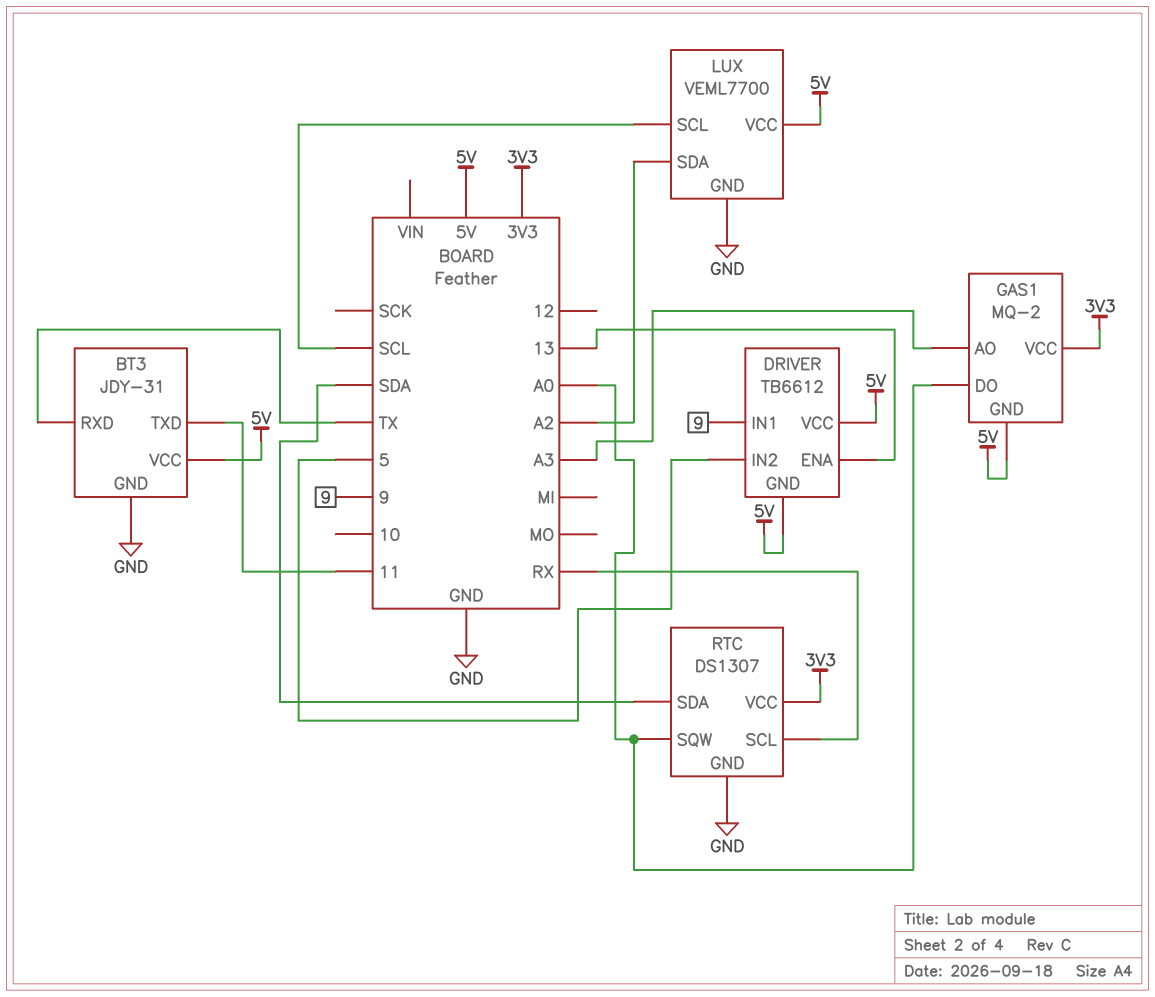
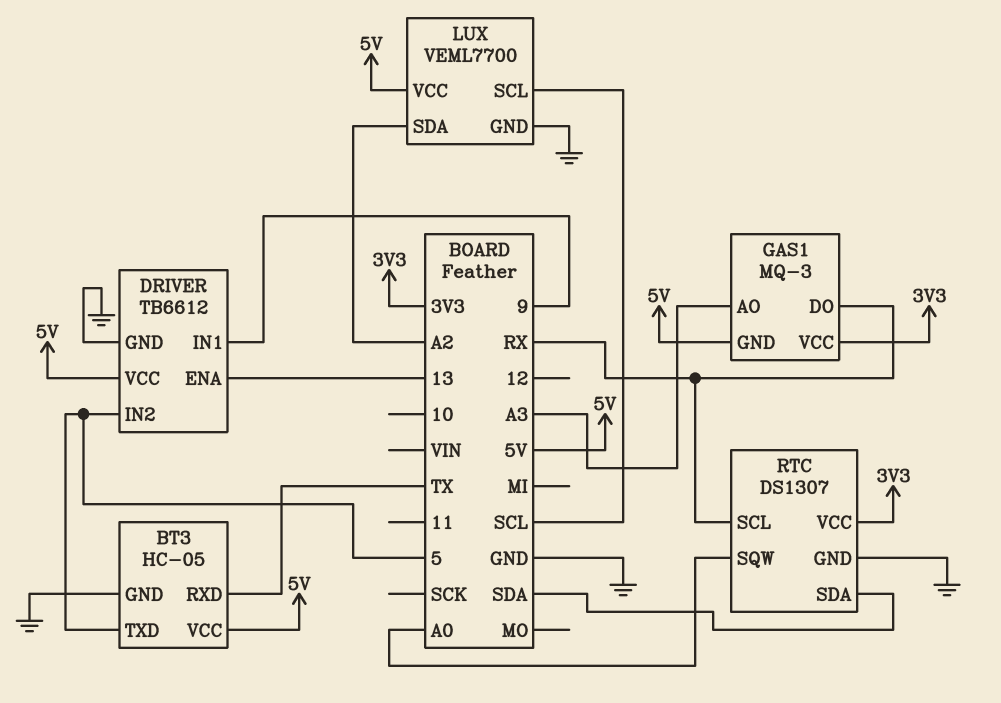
BT3: JDY-31 -> HC-05
BT3 pin TXD: 11 -> 5
DRIVER pin GND: 5V -> GND
GAS1: MQ-2 -> MQ-3
GAS1 pin DO: A0 -> RX

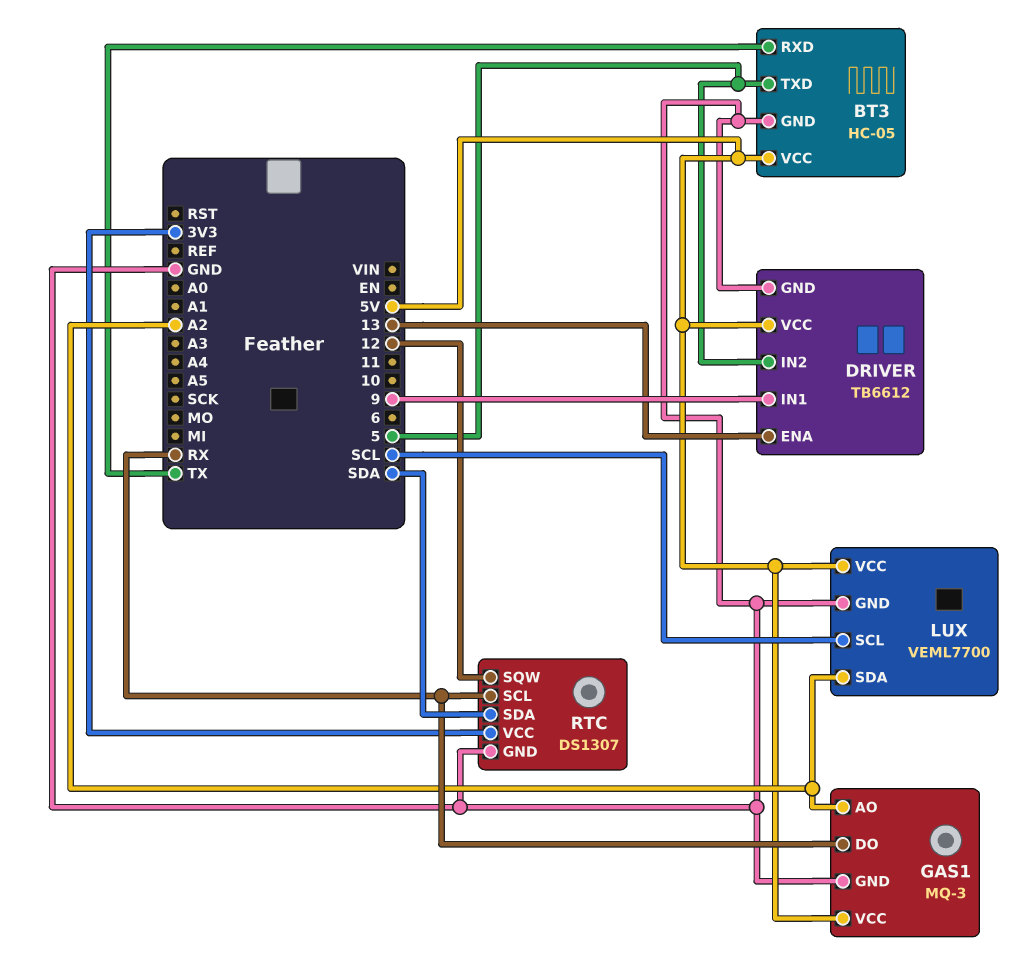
GAS1 pin AO: A3 -> A2
GAS1 pin GND: 5V -> GND
GAS1 pin VCC: 3V3 -> 5V
RTC pin SQW: A0 -> 12

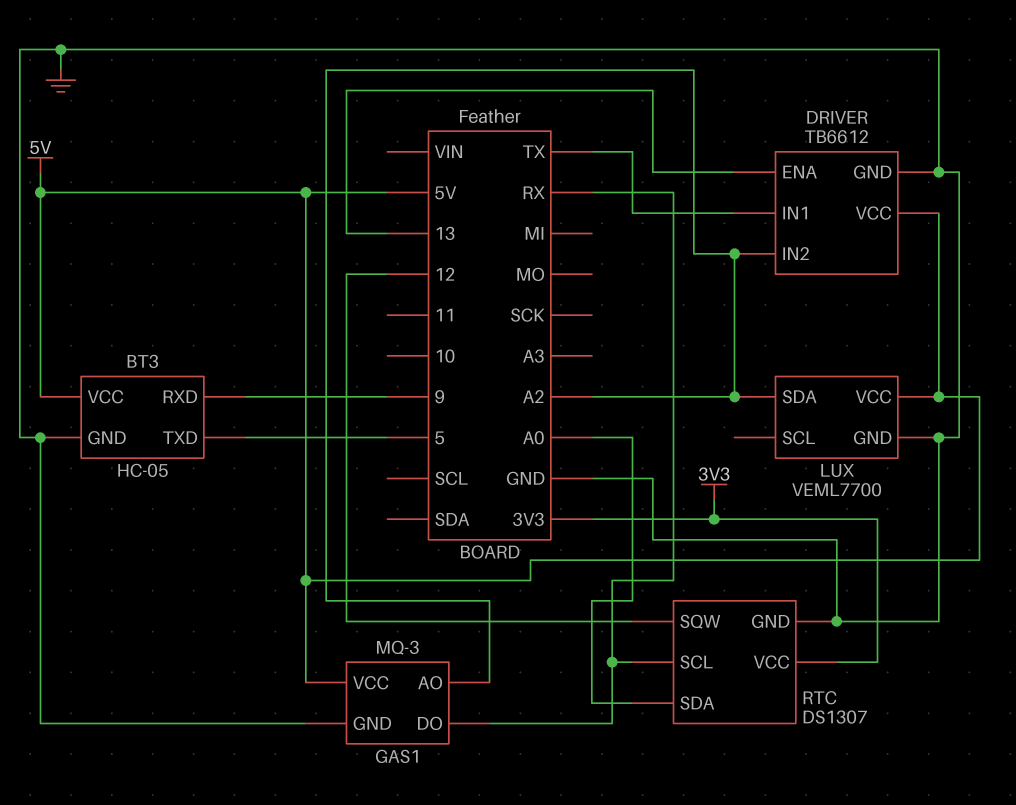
BT3 pin RXD: TX -> 9
DRIVER pin IN1: 9 -> TX
DRIVER pin IN2: 5 -> A2
LUX pin SCL: SCL -> none
RTC pin SDA: SDA -> A0

